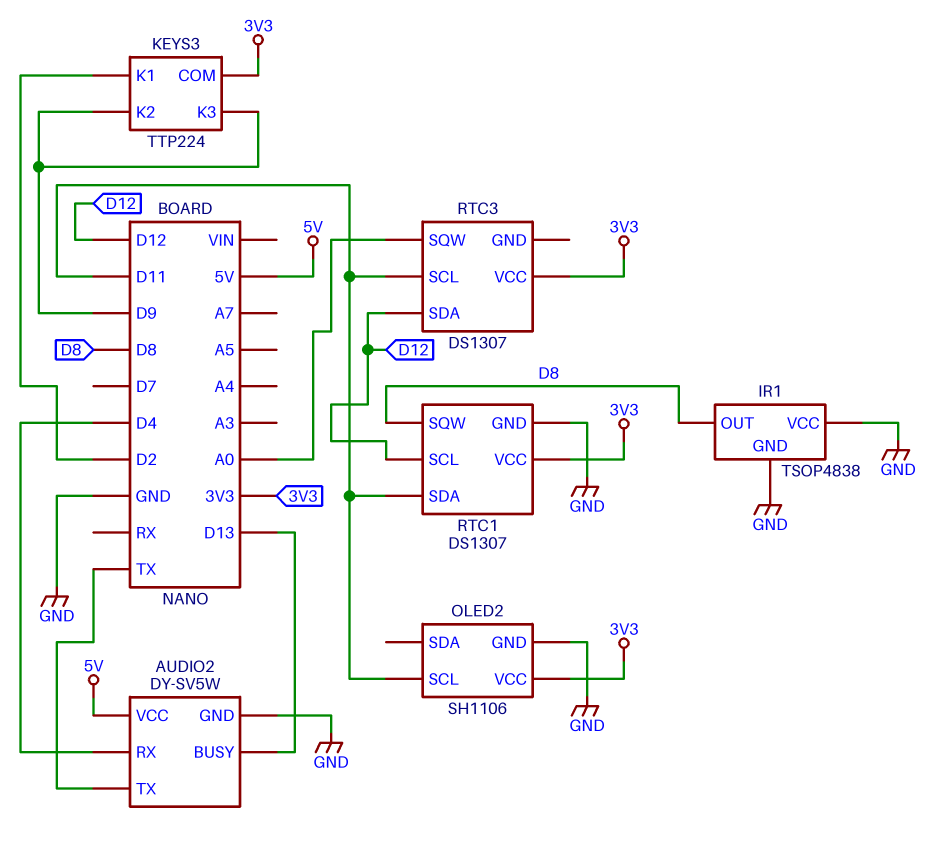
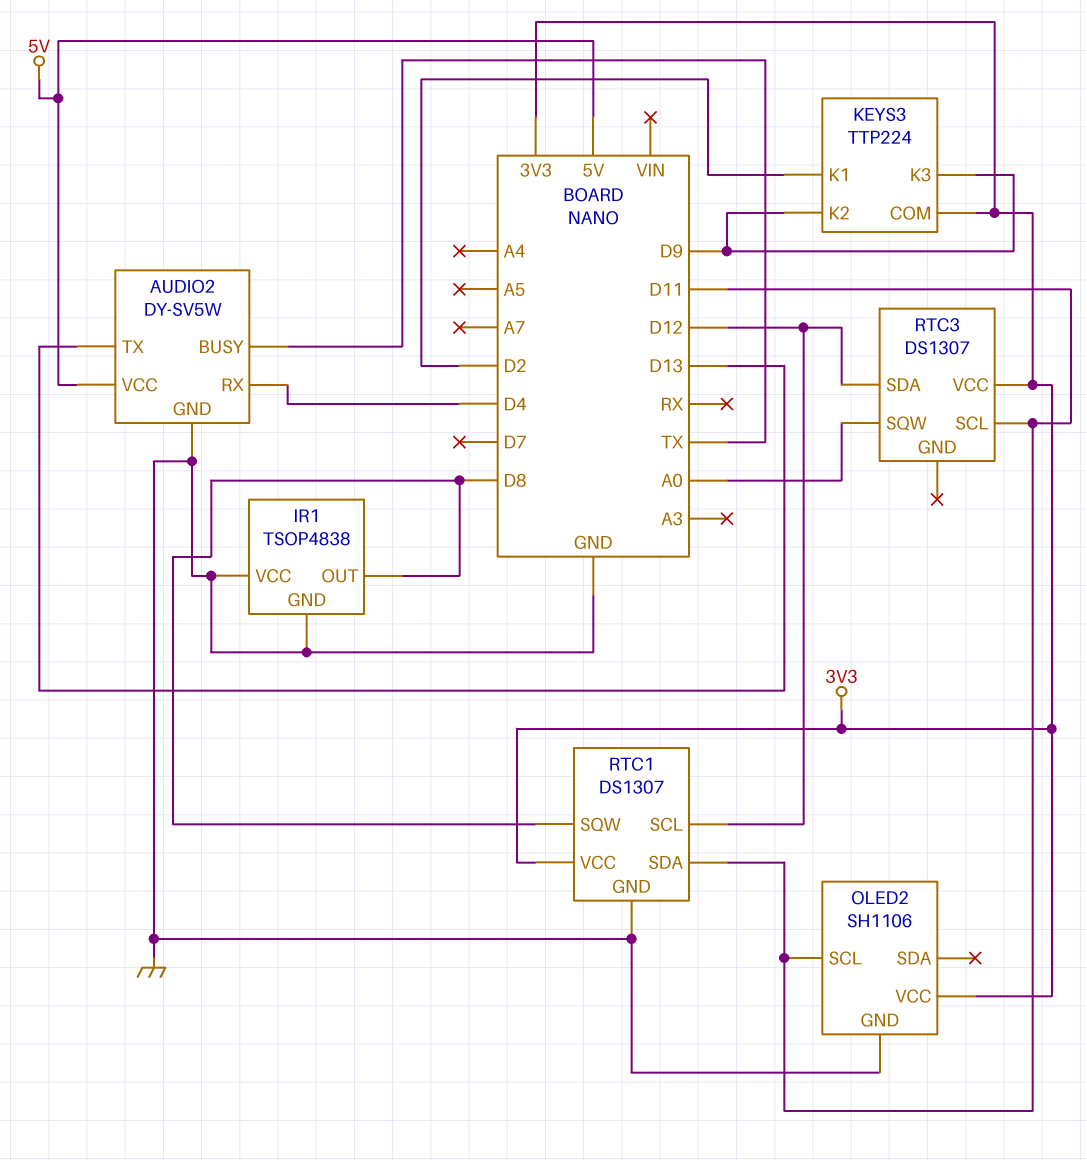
AUDIO2 pin BUSY: D13 -> TX
AUDIO2 pin TX: TX -> D13

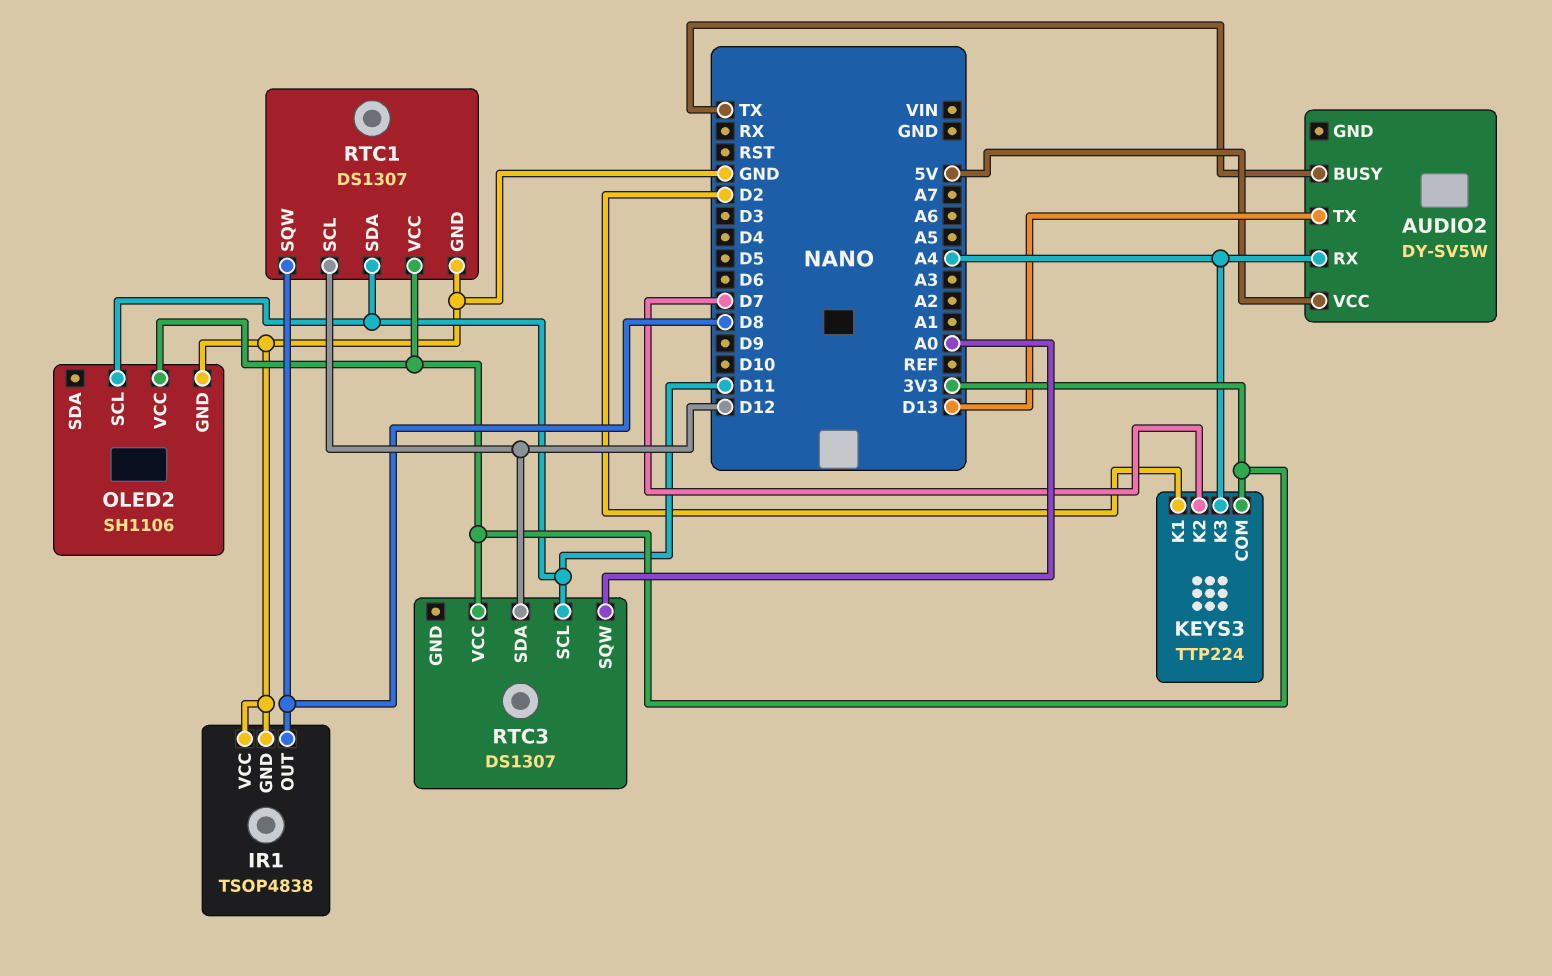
AUDIO2 pin GND: GND -> none
AUDIO2 pin RX: D4 -> A4
KEYS3 pin K2: D9 -> D7
KEYS3 pin K3: D9 -> A4

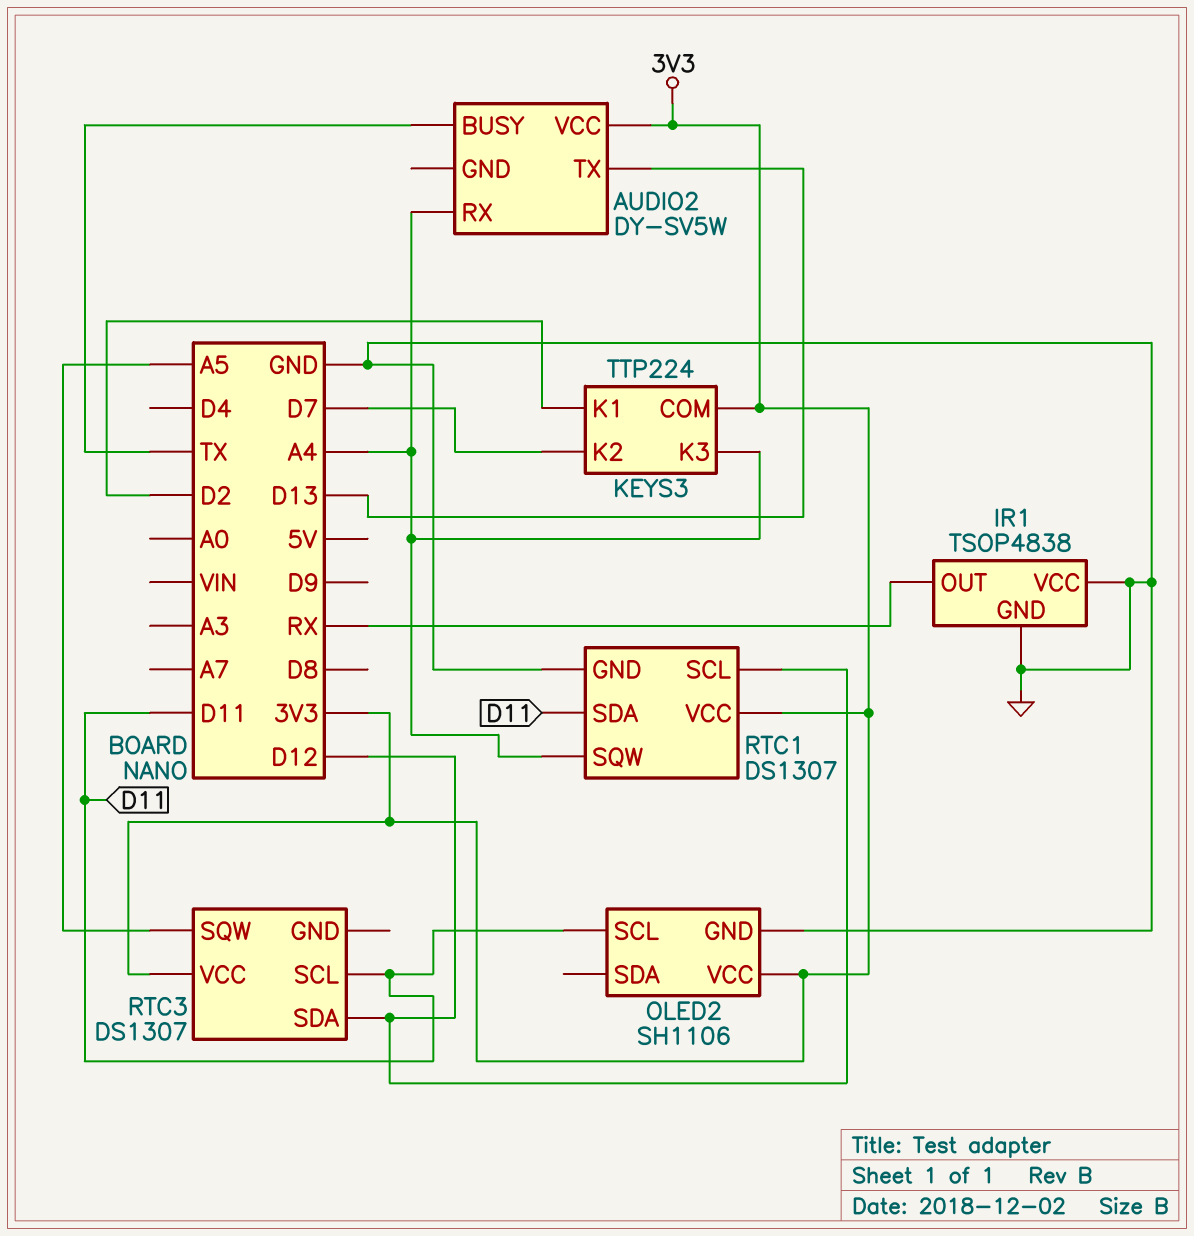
AUDIO2 pin VCC: 5V -> 3V3
IR1 pin OUT: D8 -> RX
RTC1 pin SQW: D8 -> A4
RTC3 pin SQW: A0 -> A5

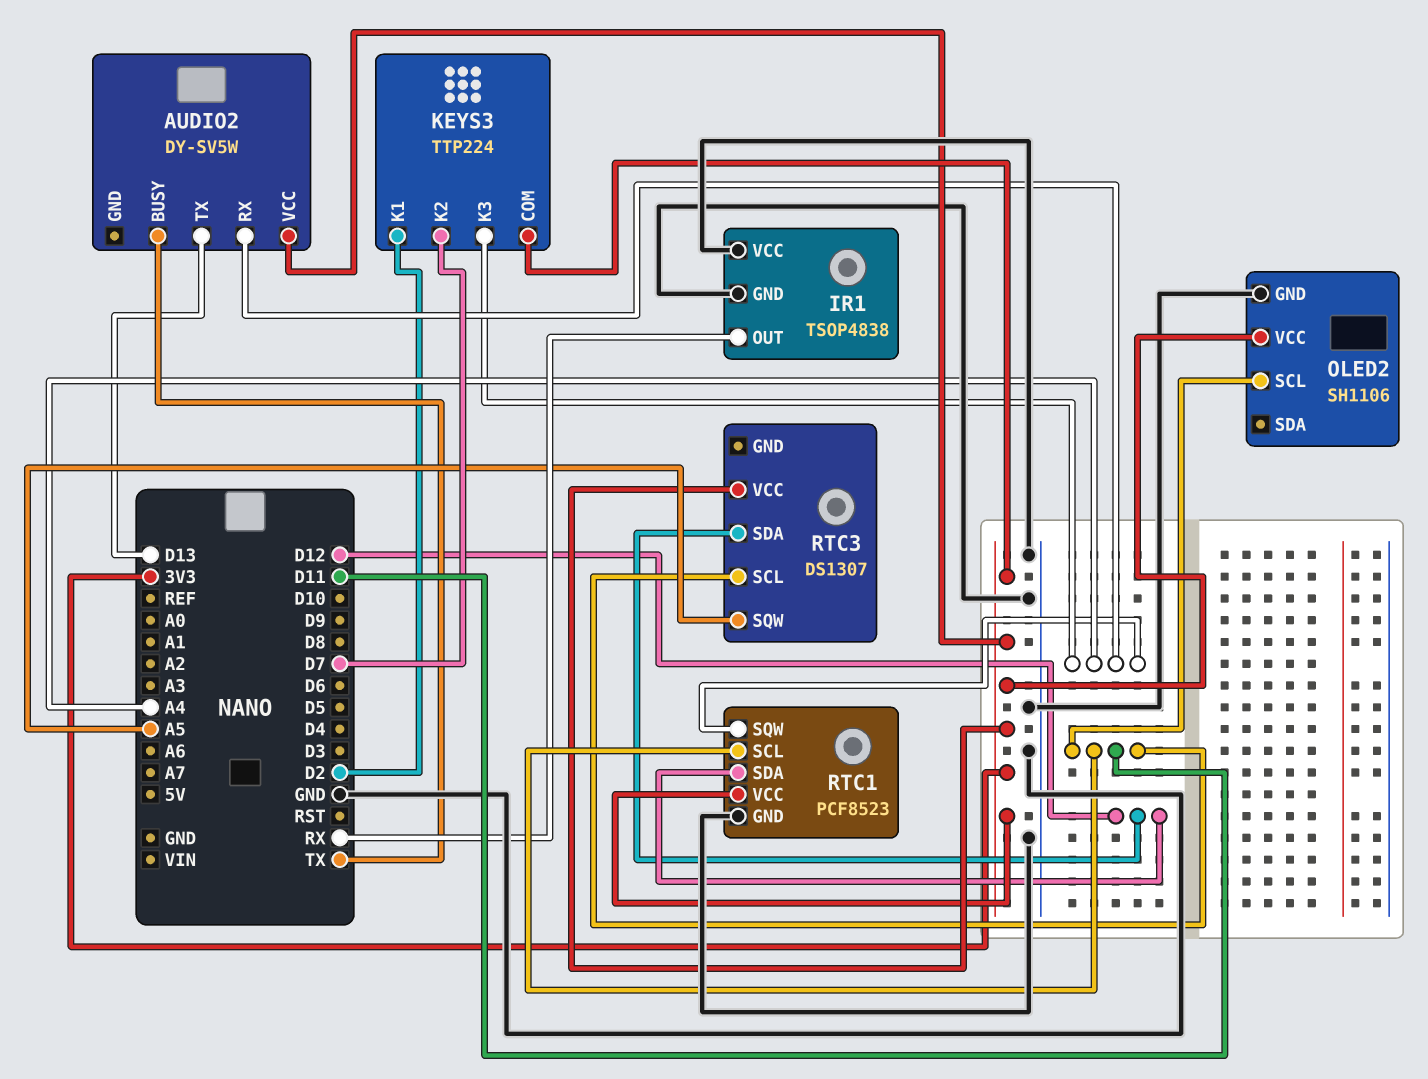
RTC1: DS1307 -> PCF8523
RTC1 pin SCL: D12 -> D11
RTC1 pin SDA: D11 -> D12

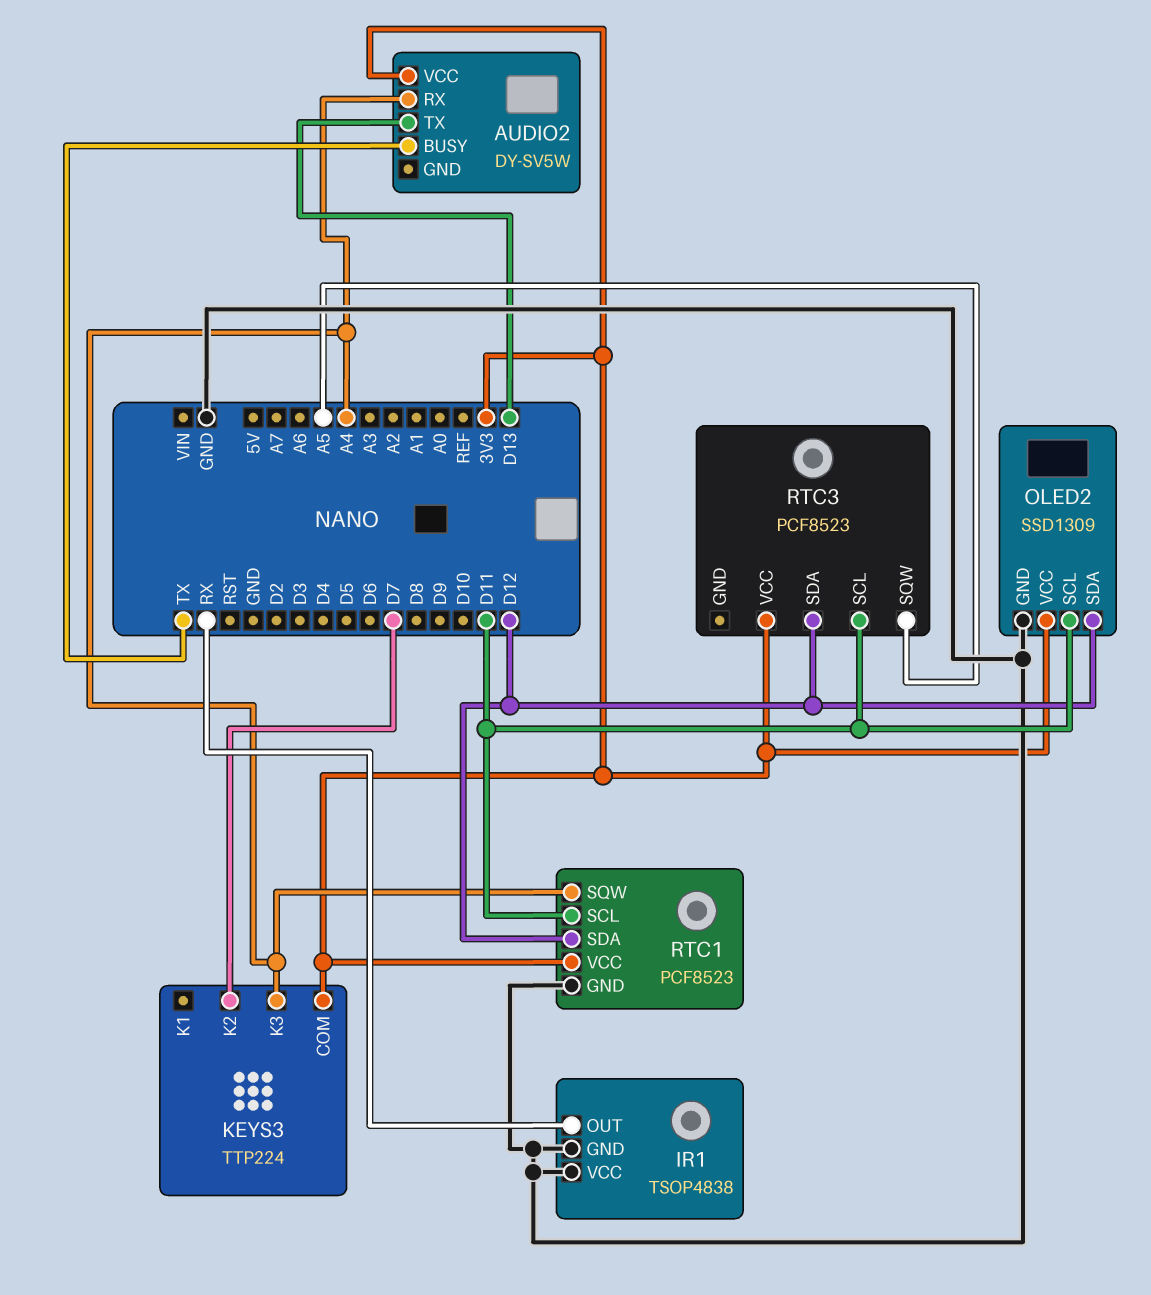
KEYS3 pin K1: D2 -> none
OLED2: SH1106 -> SSD1309
OLED2 pin SDA: none -> D12
RTC3: DS1307 -> PCF8523

